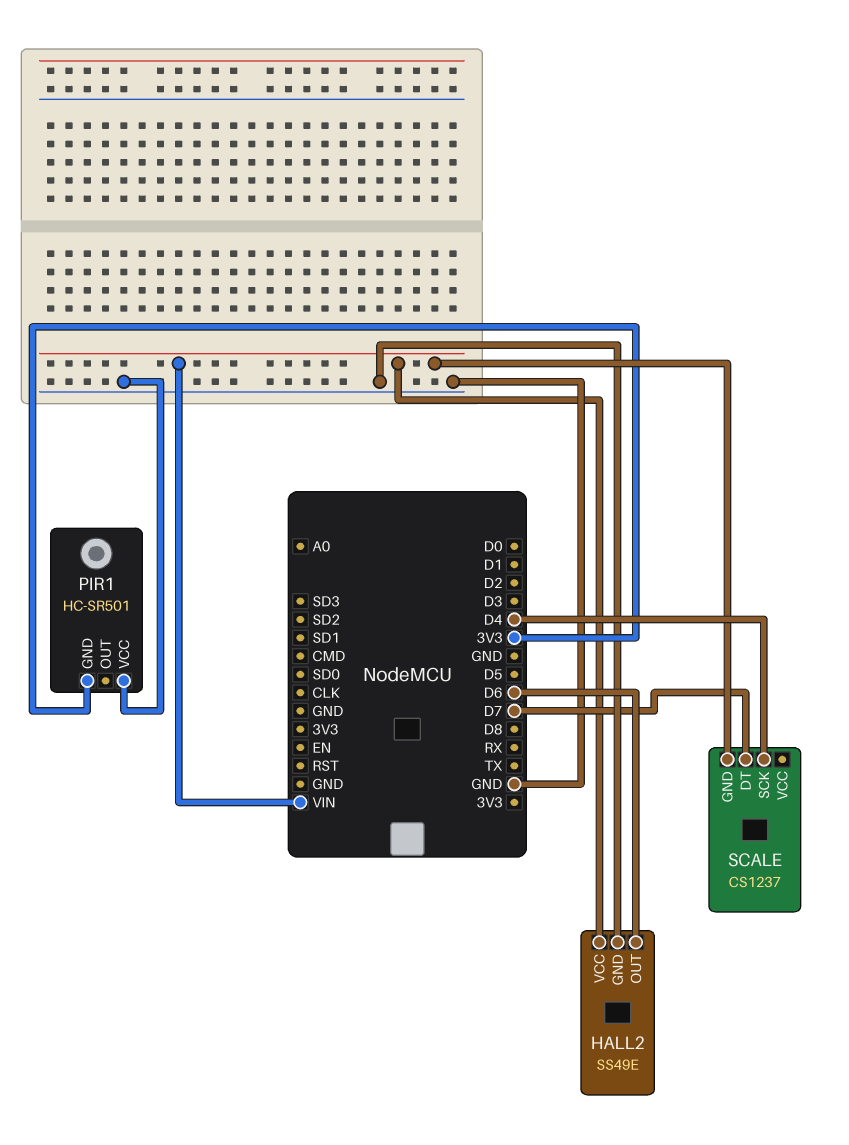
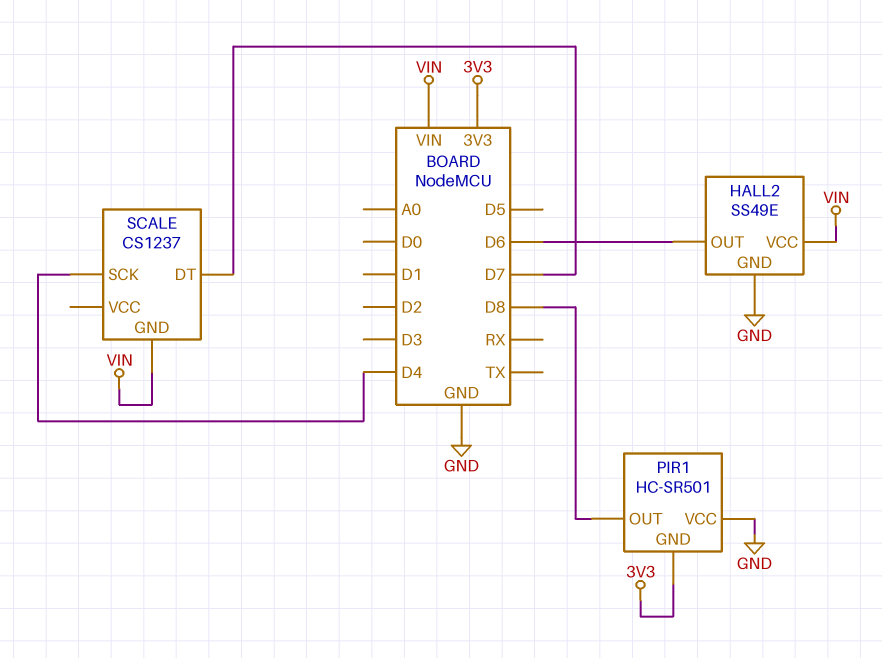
PIR1 pin OUT: none -> D8

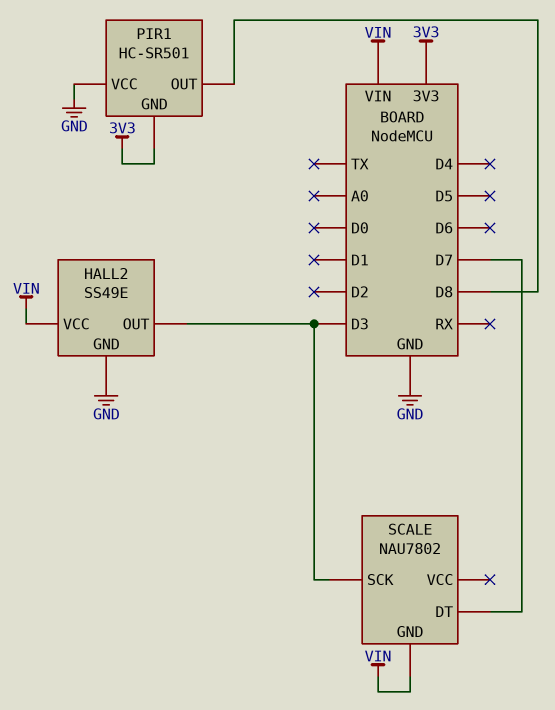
HALL2 pin OUT: D6 -> D3
SCALE: CS1237 -> NAU7802
SCALE pin SCK: D4 -> D3

